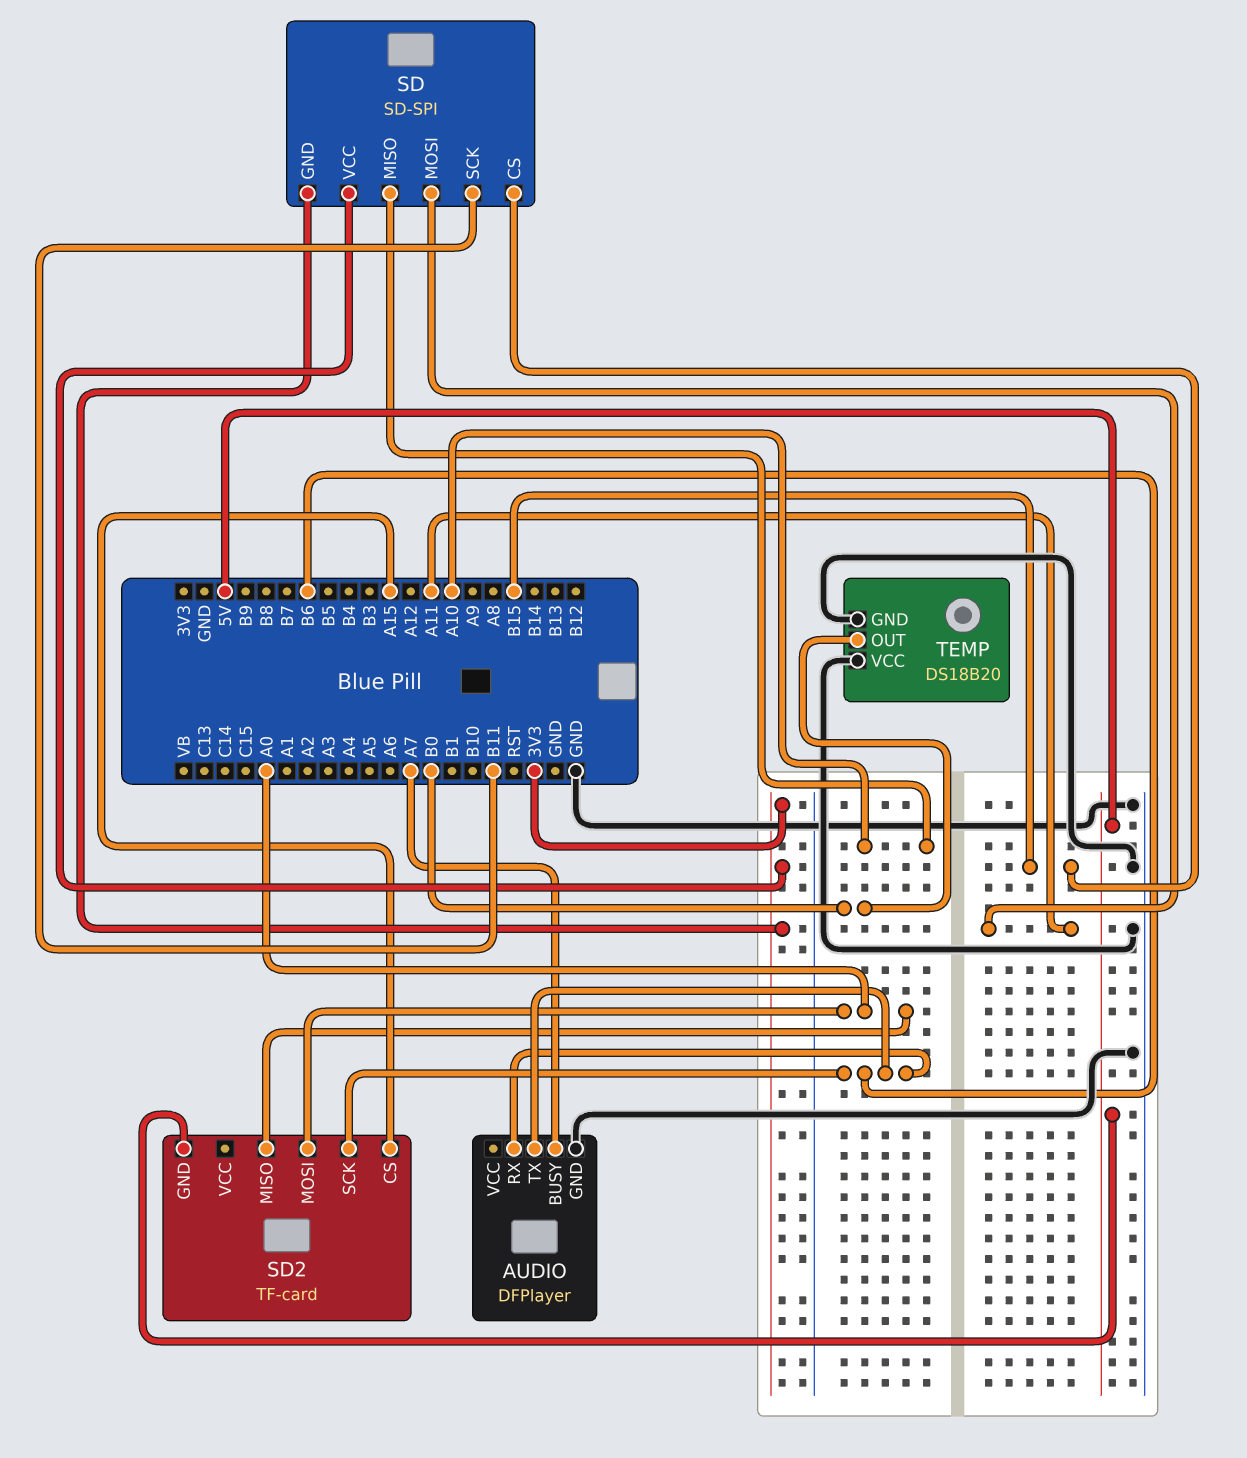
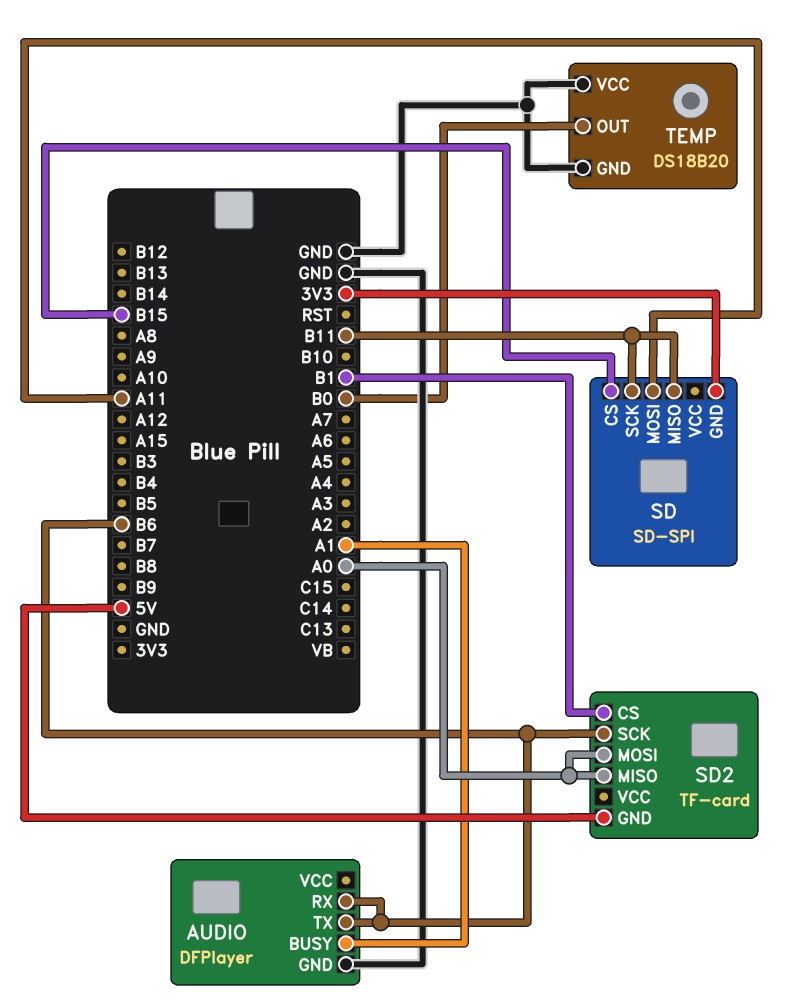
AUDIO pin BUSY: A7 -> A1
SD pin MISO: A10 -> B11
SD pin VCC: 3V3 -> none
SD2 pin CS: A15 -> B1

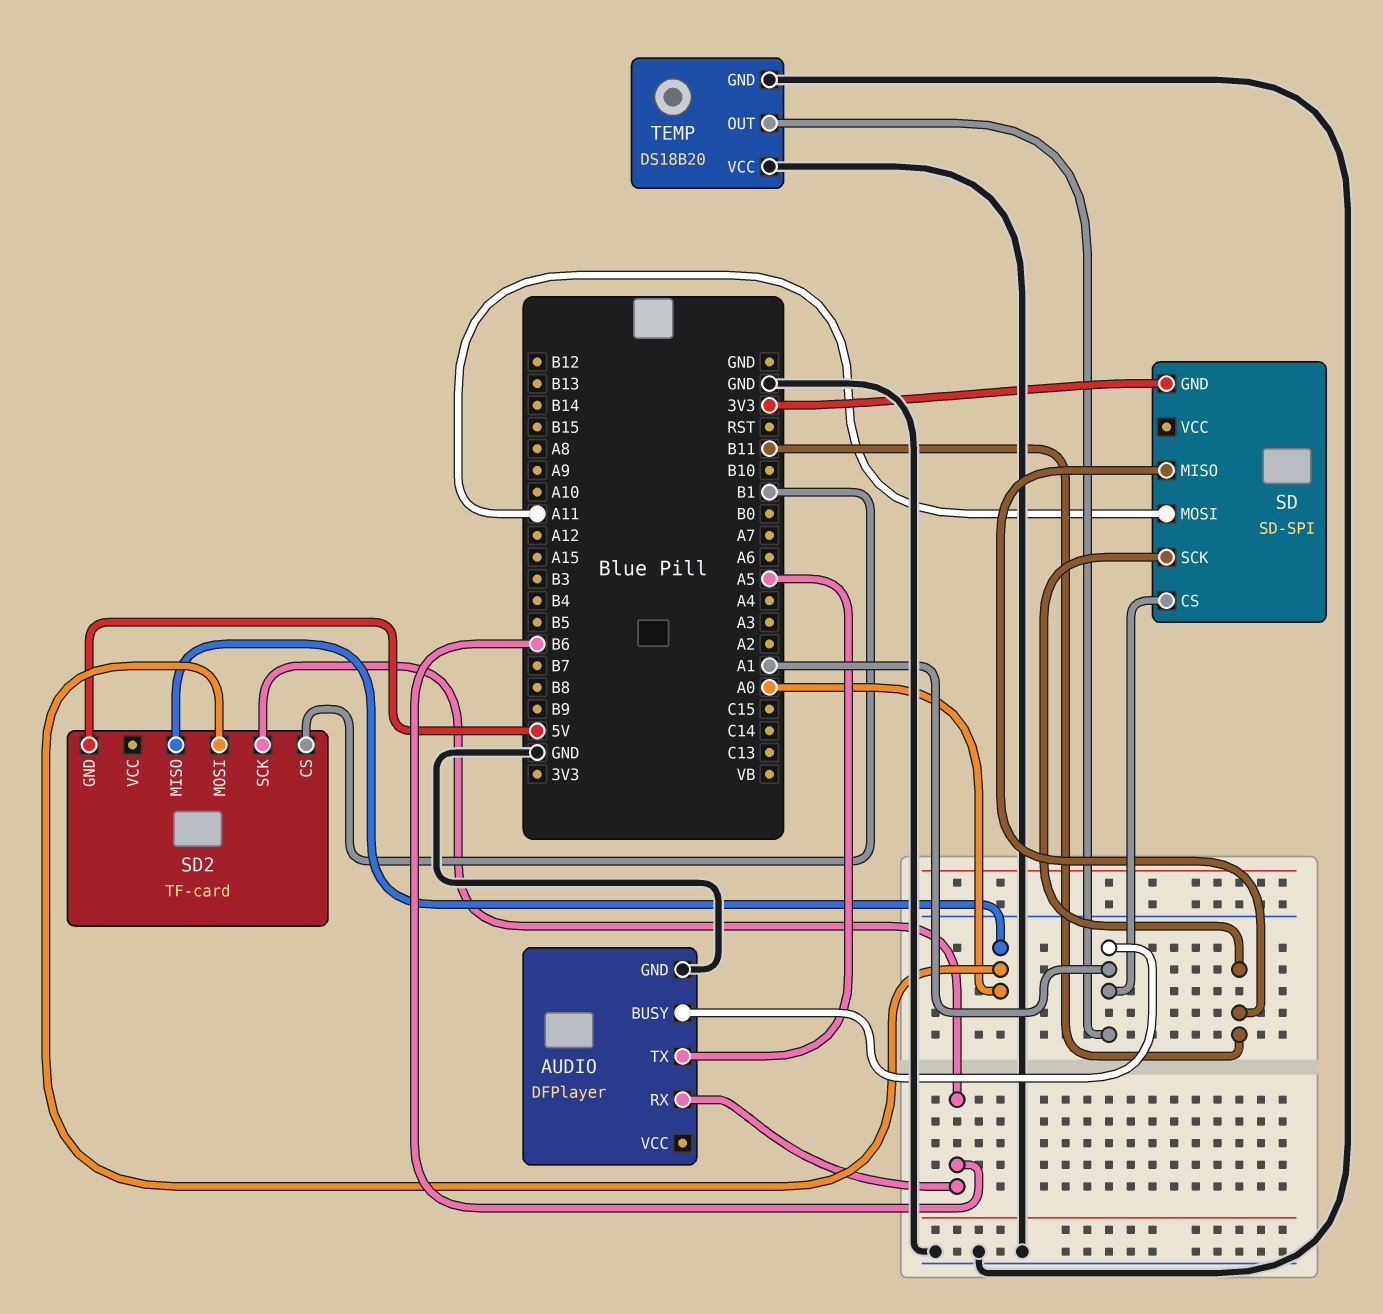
AUDIO pin TX: B6 -> A5
SD pin CS: B15 -> A1
TEMP pin OUT: B0 -> A1

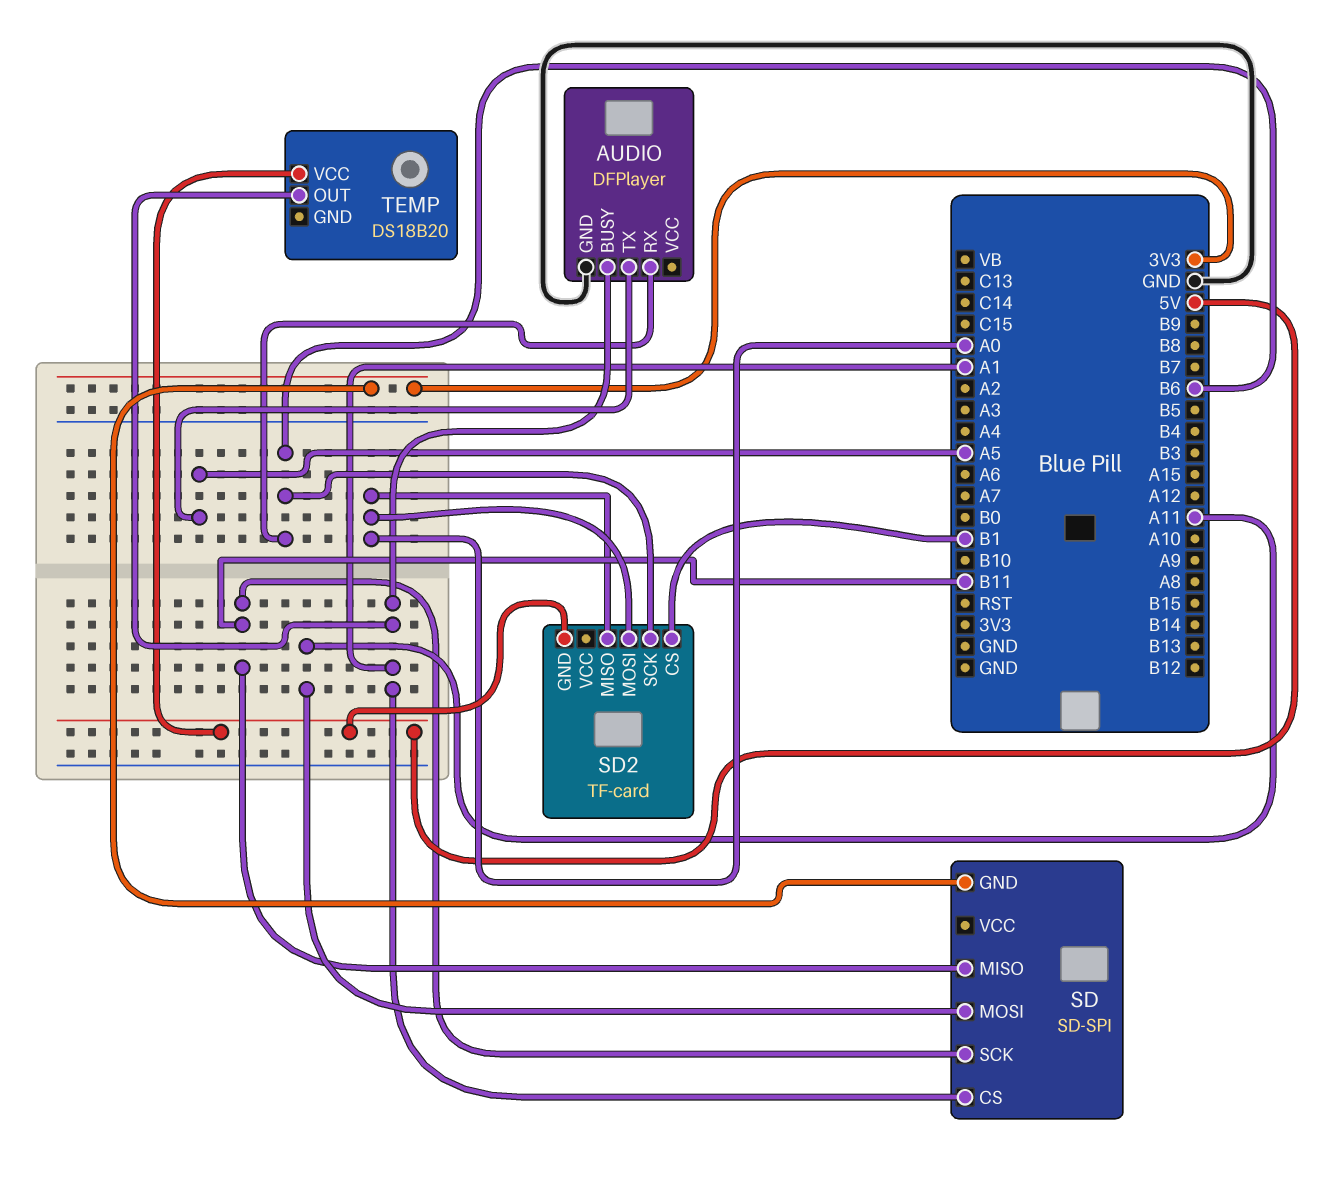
TEMP pin GND: GND -> none
TEMP pin VCC: GND -> 5V

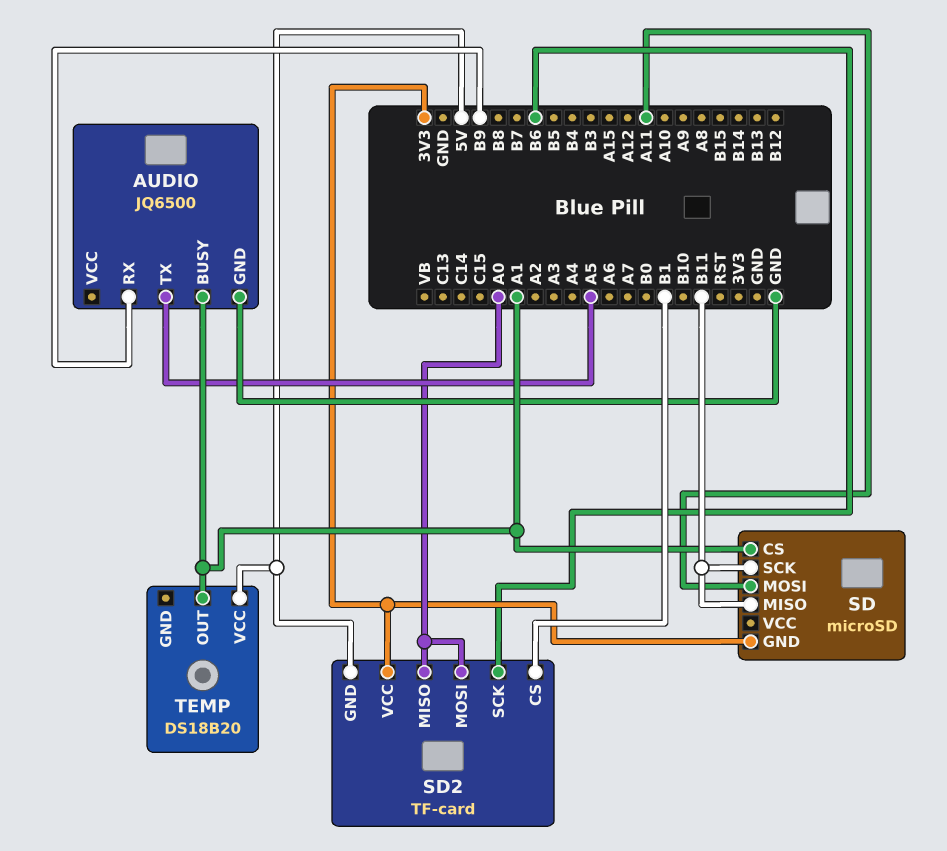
AUDIO: DFPlayer -> JQ6500
AUDIO pin RX: B6 -> B9
SD: SD-SPI -> microSD
SD2 pin VCC: none -> 3V3

